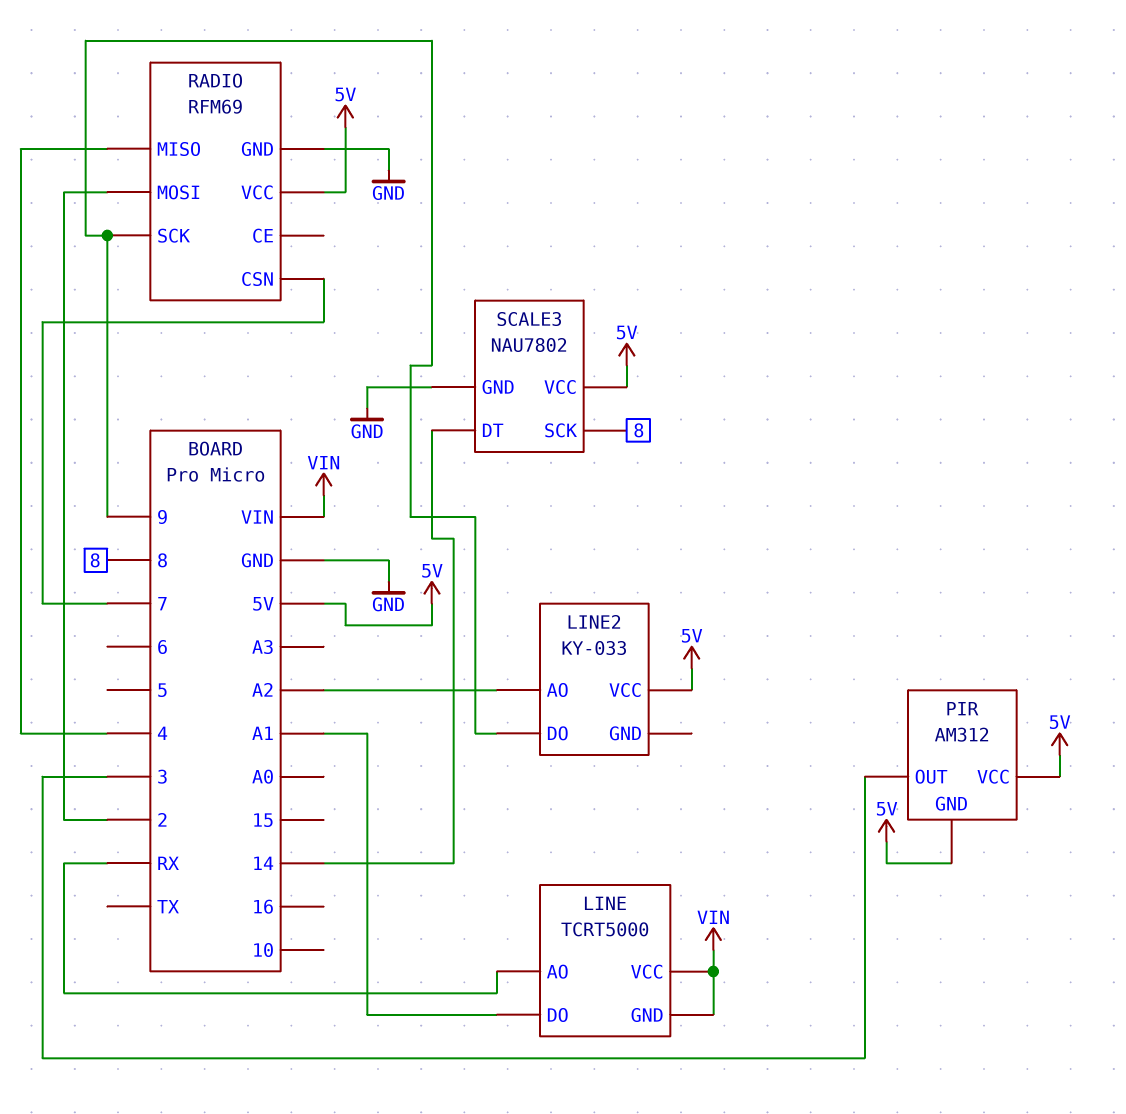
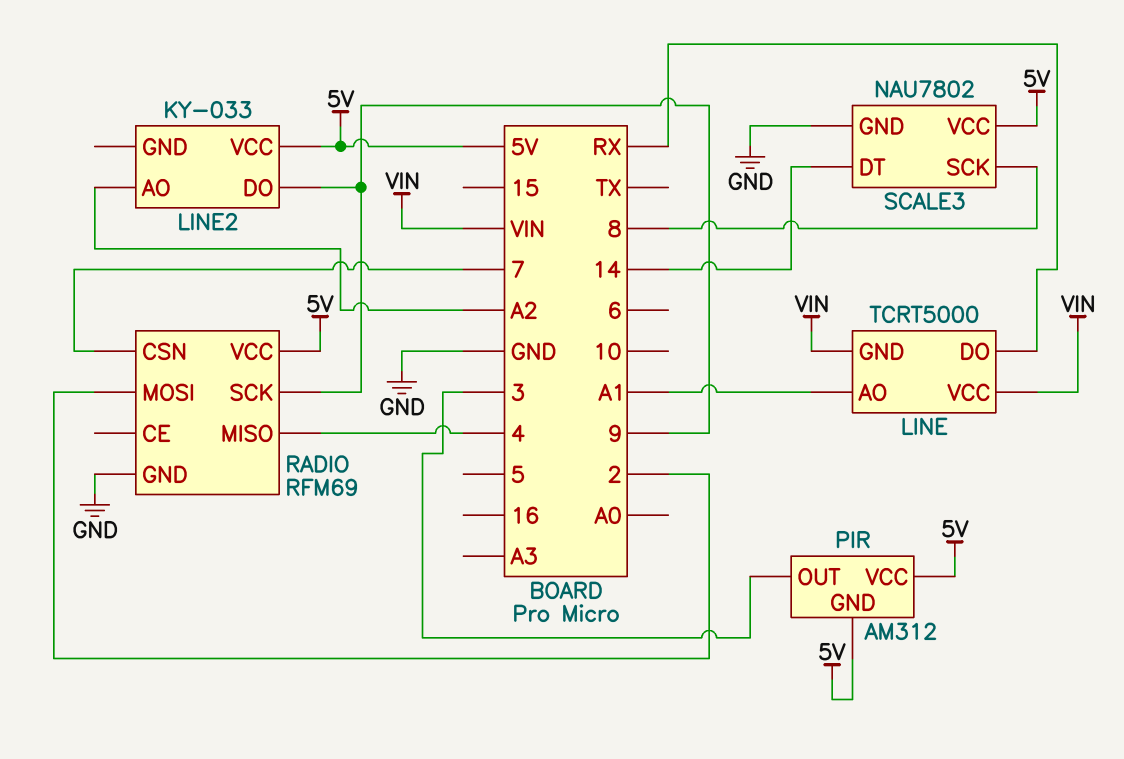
LINE pin AO: RX -> A1
LINE pin DO: A1 -> RX

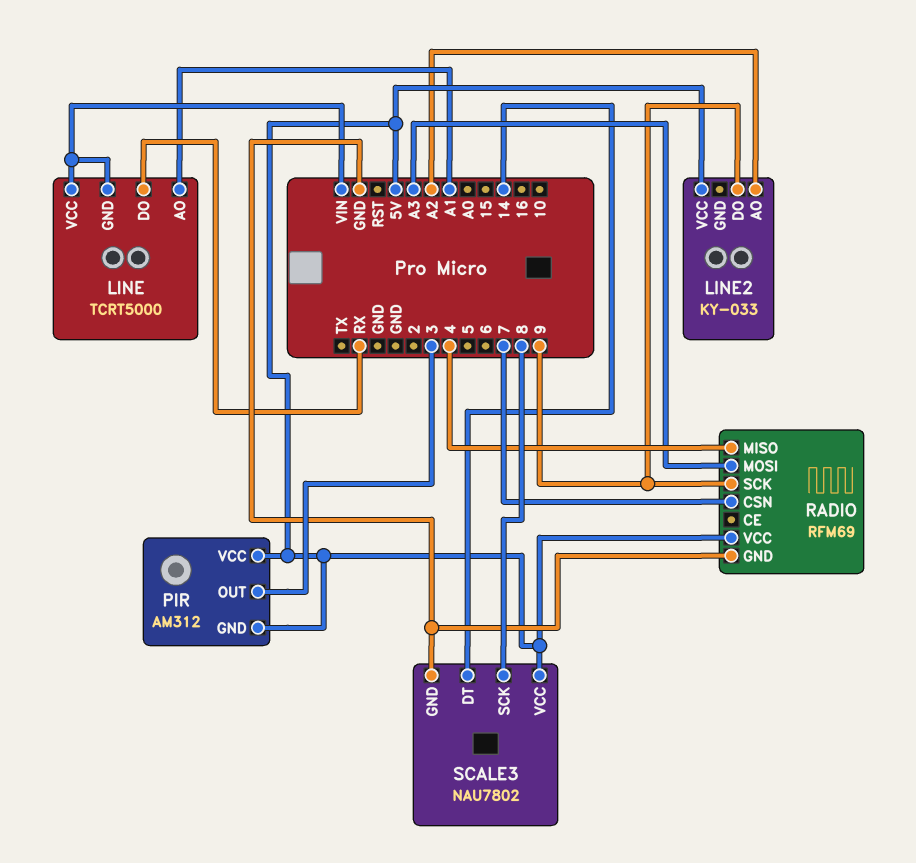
RADIO pin MOSI: 2 -> A3

